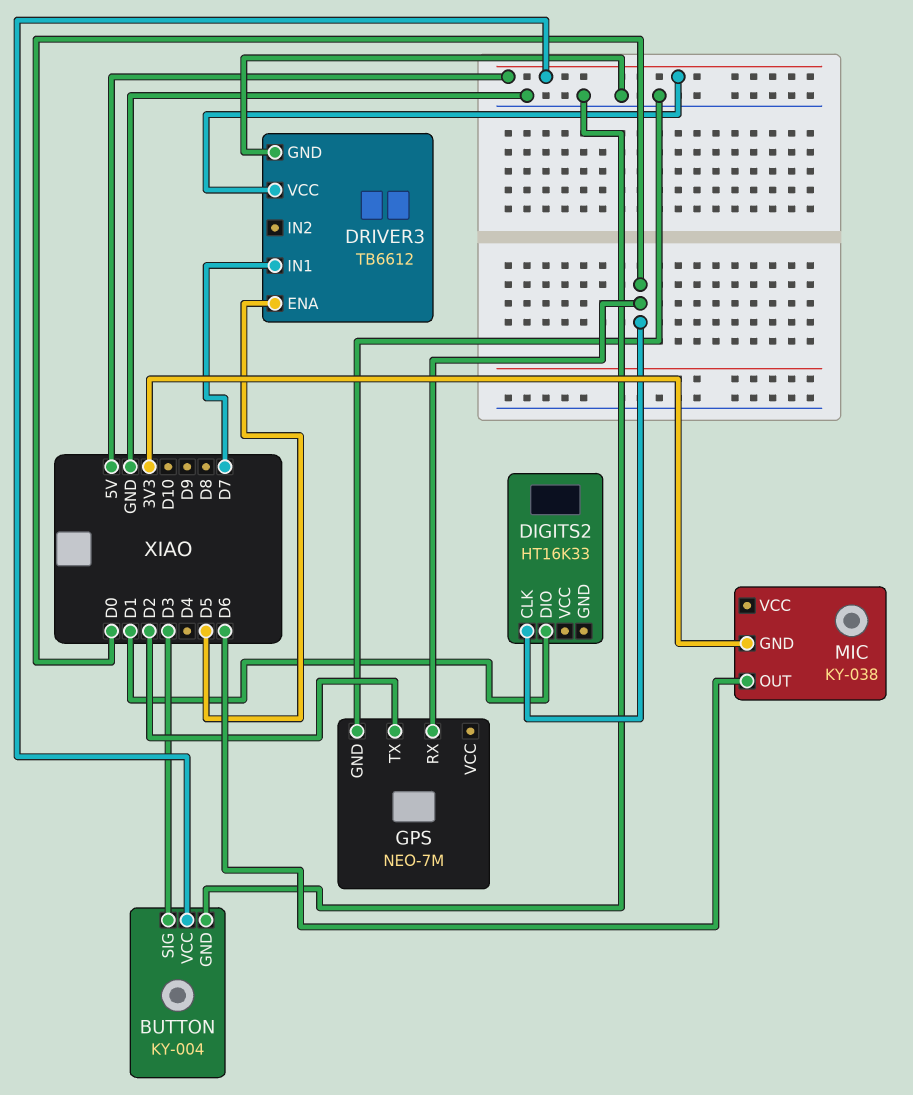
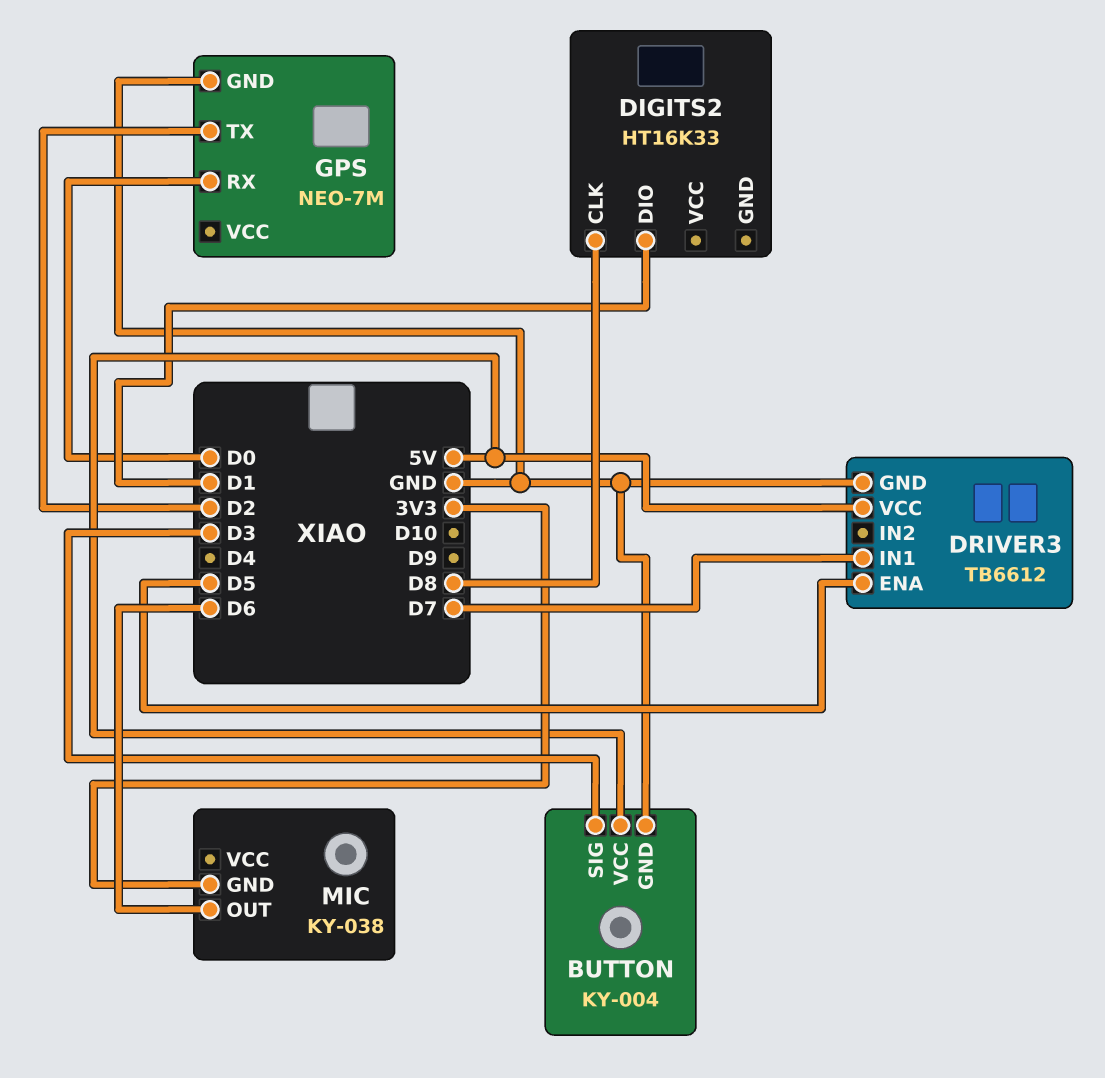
DIGITS2 pin CLK: D0 -> D8

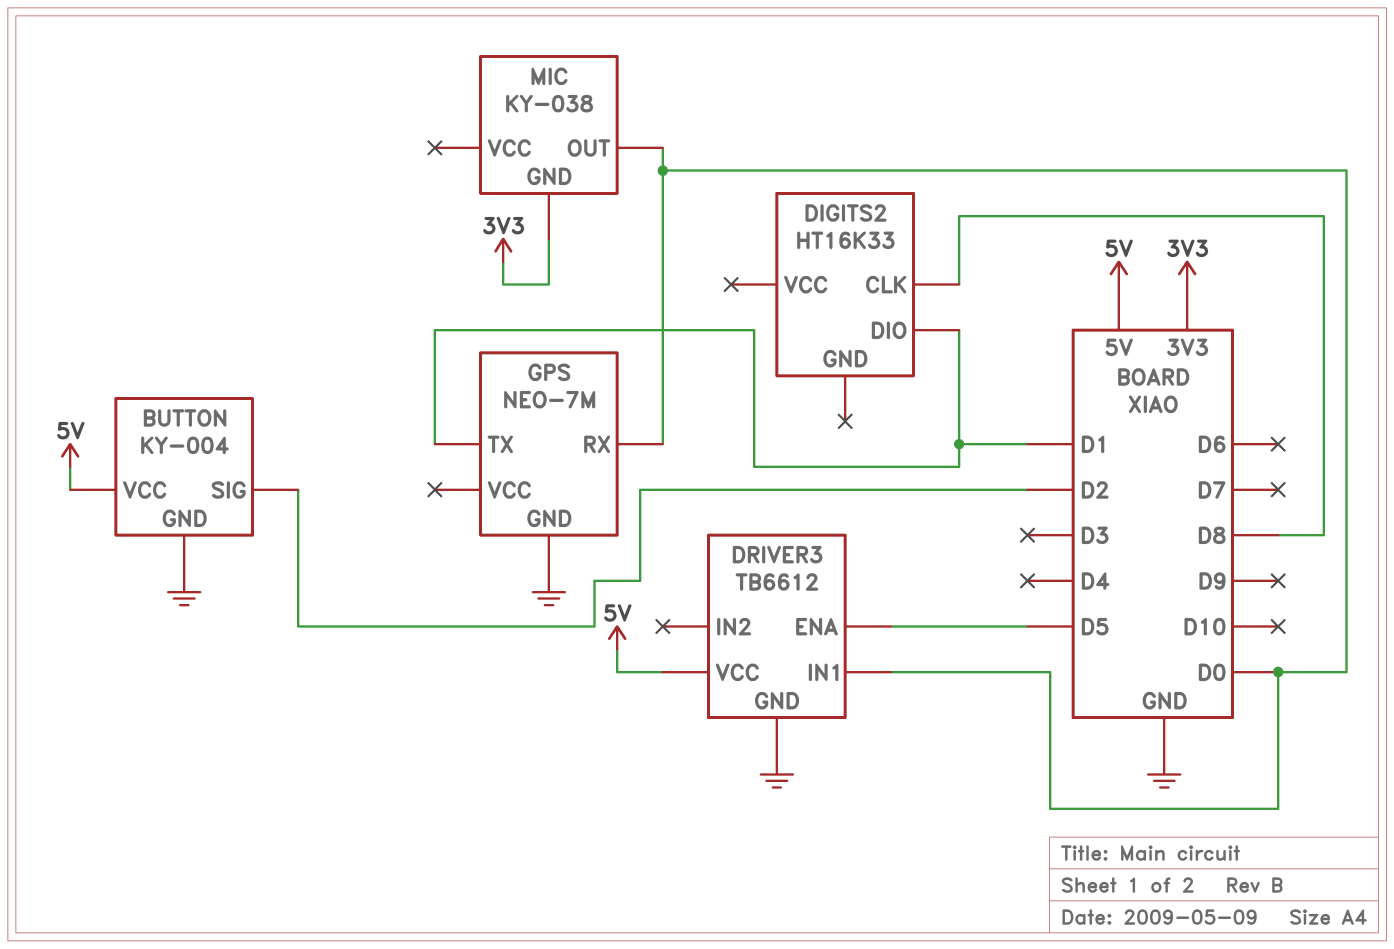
BUTTON pin SIG: D3 -> D2
DRIVER3 pin IN1: D7 -> D0
GPS pin TX: D2 -> D1
MIC pin OUT: D6 -> D0

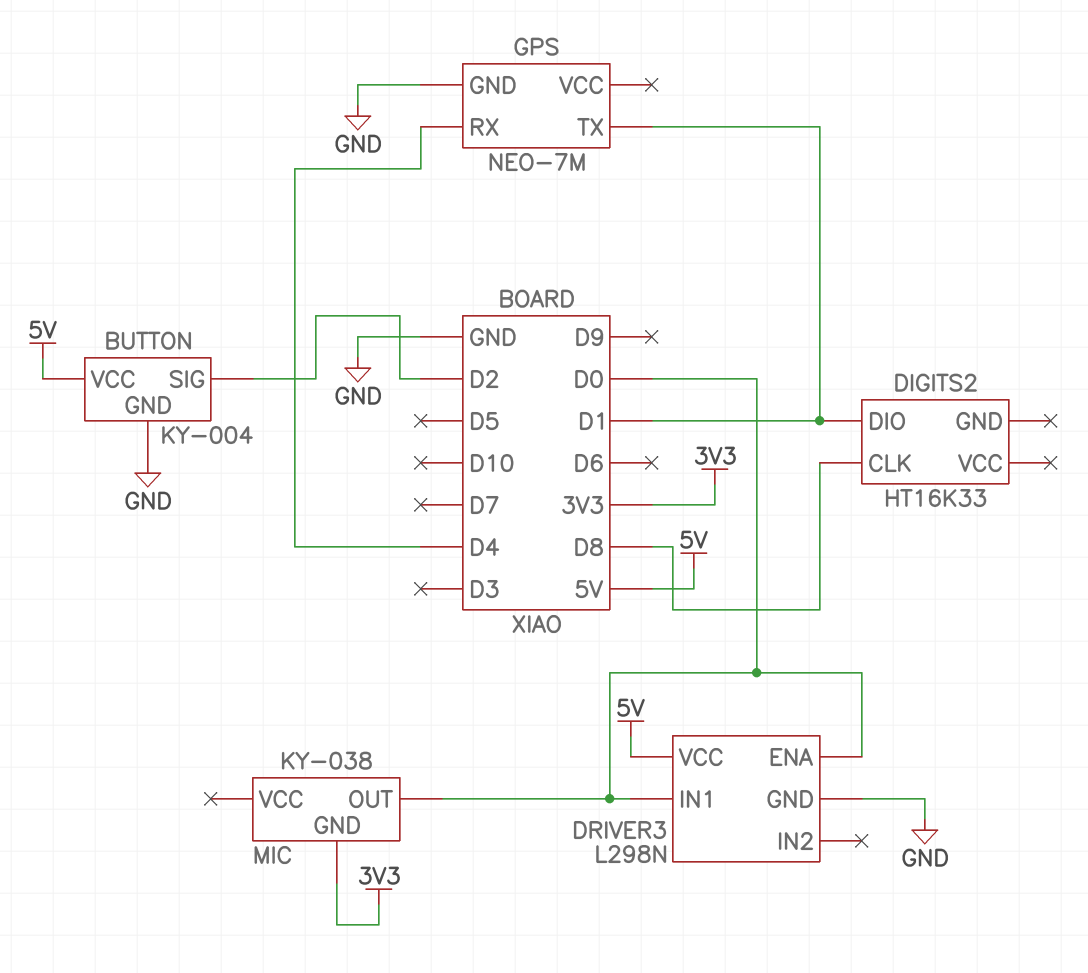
DRIVER3: TB6612 -> L298N
DRIVER3 pin ENA: D5 -> D0
GPS pin RX: D0 -> D4

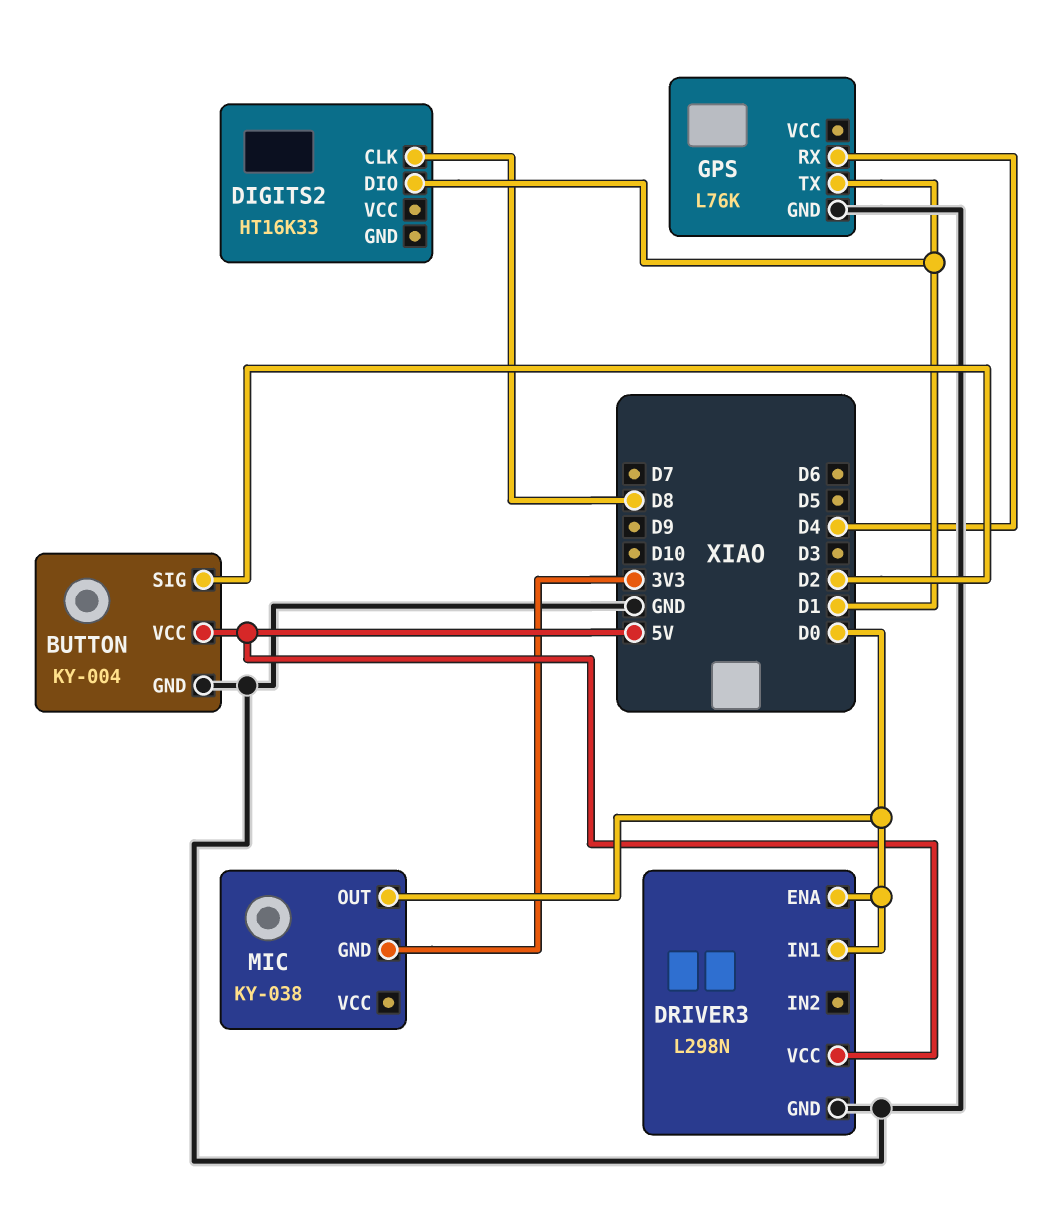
GPS: NEO-7M -> L76K

